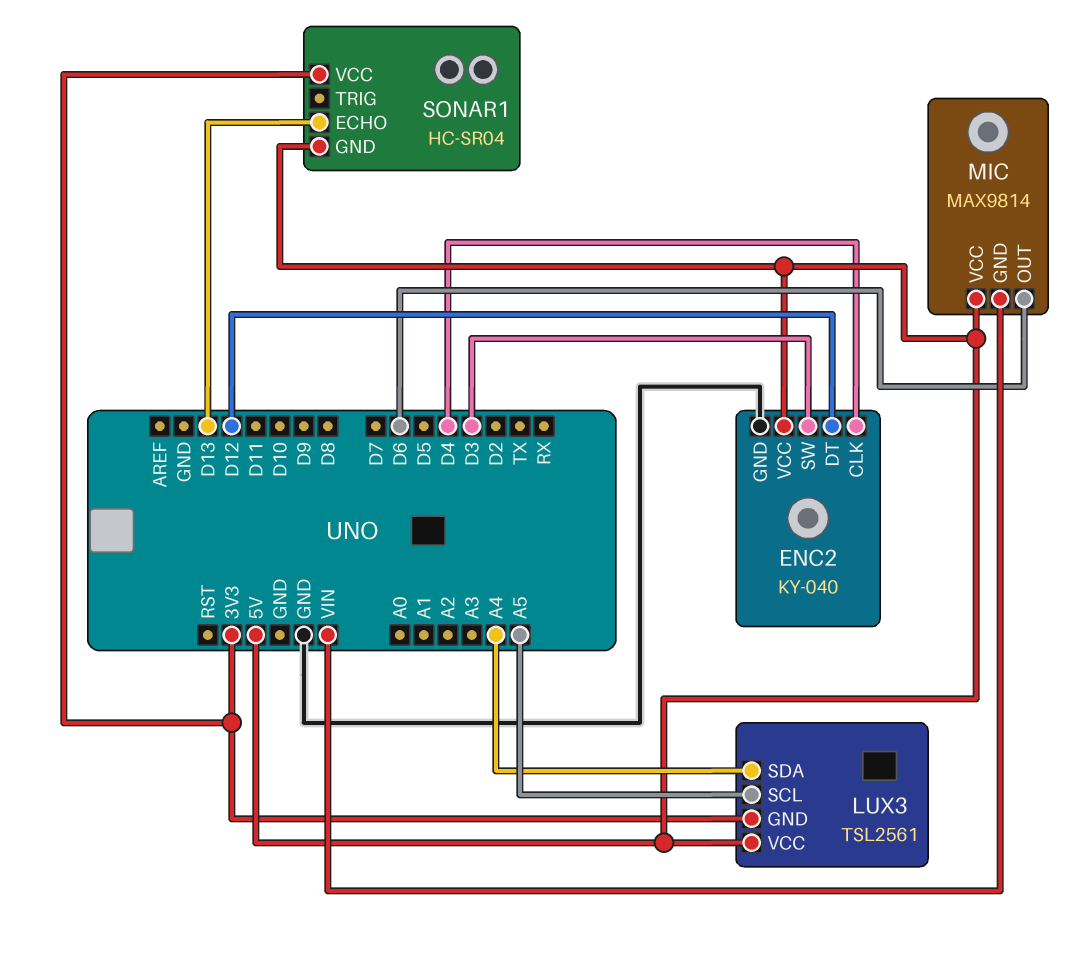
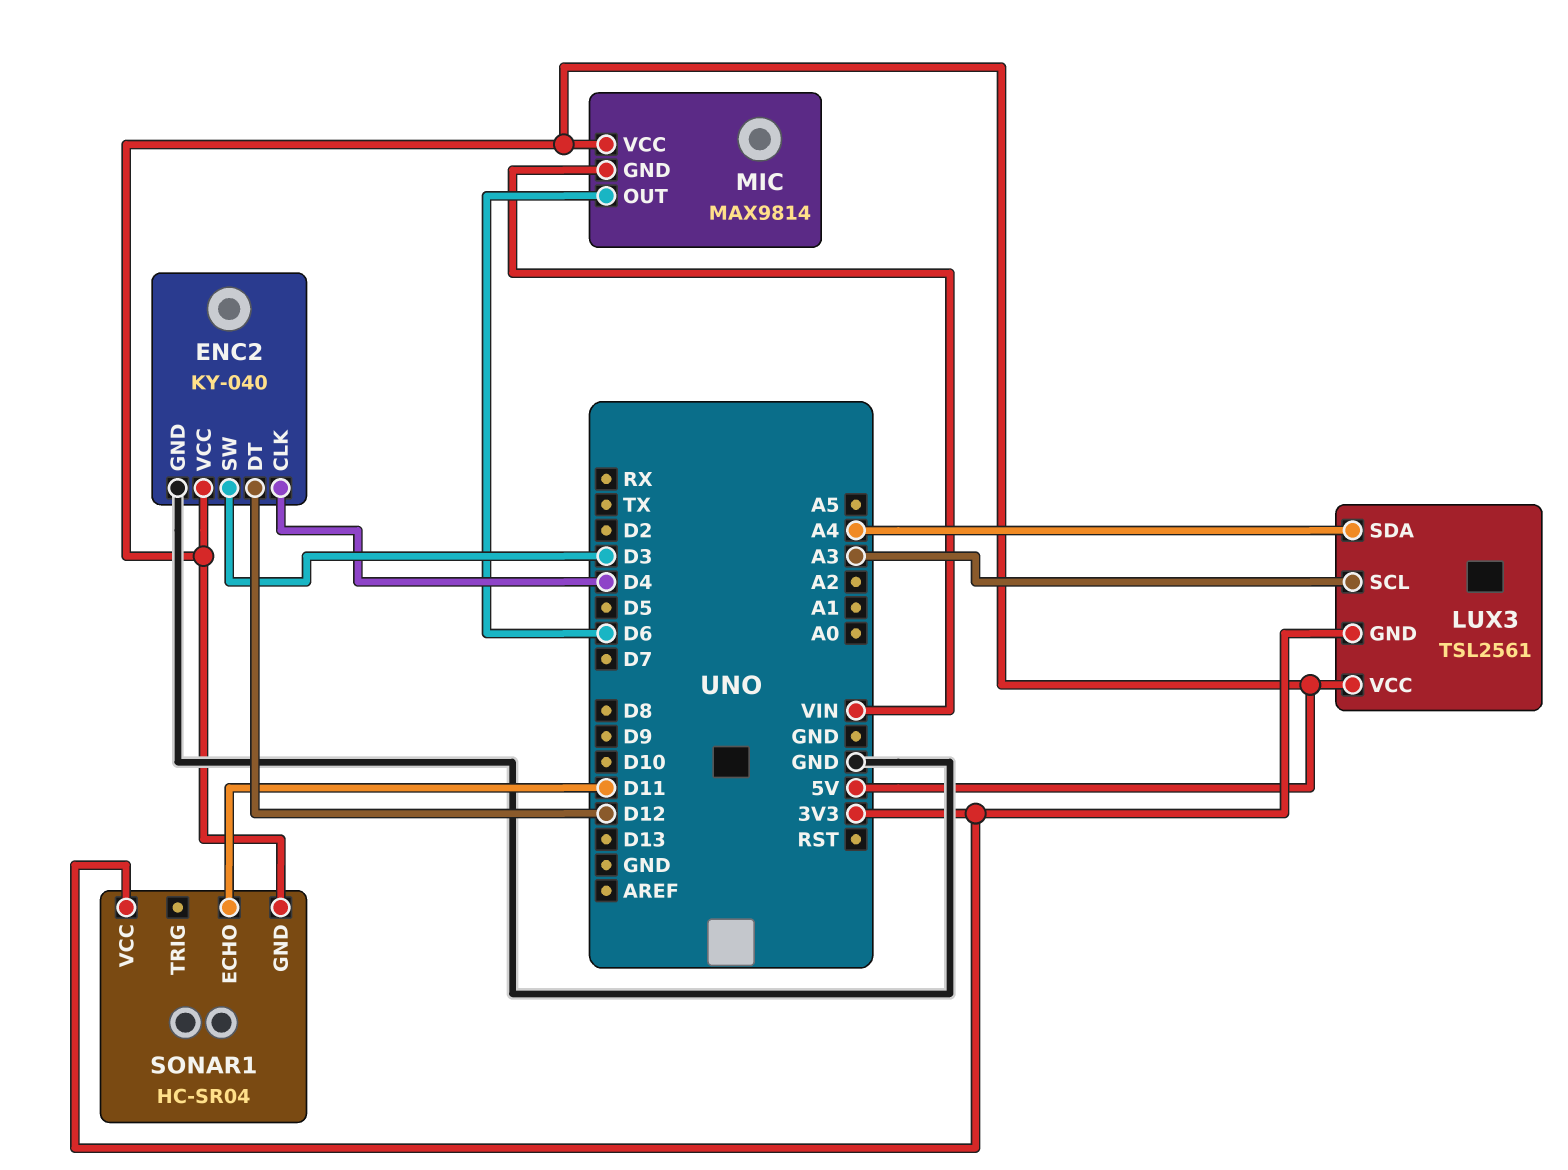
LUX3 pin SCL: A5 -> A3
SONAR1 pin ECHO: D13 -> D11

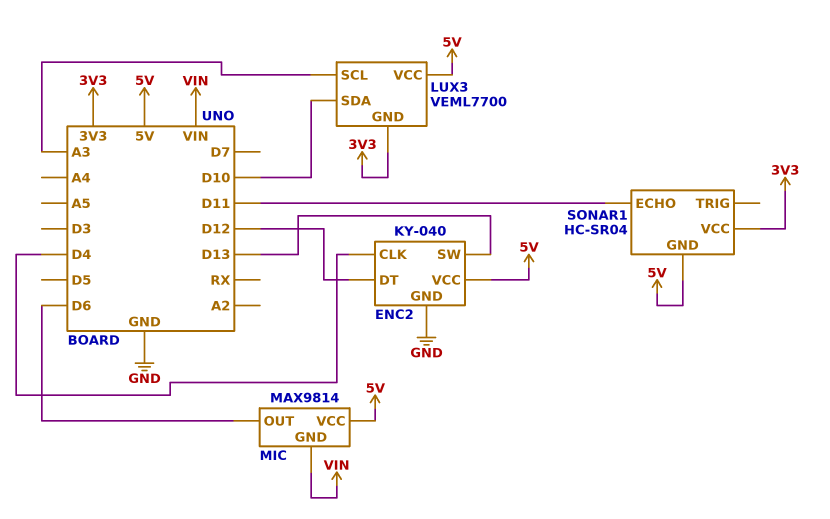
ENC2 pin SW: D3 -> D13
LUX3: TSL2561 -> VEML7700
LUX3 pin SDA: A4 -> D10

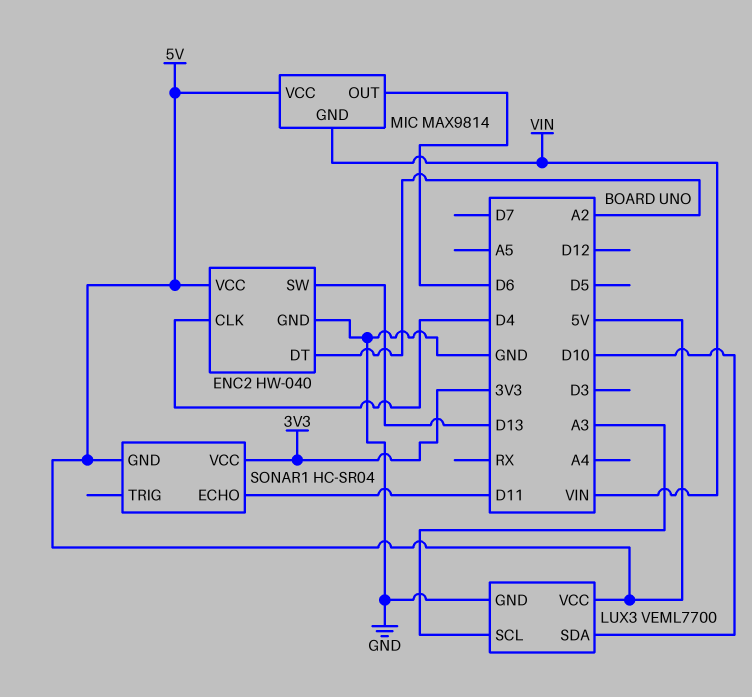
ENC2: KY-040 -> HW-040
ENC2 pin DT: D12 -> A2
LUX3 pin GND: 3V3 -> GND

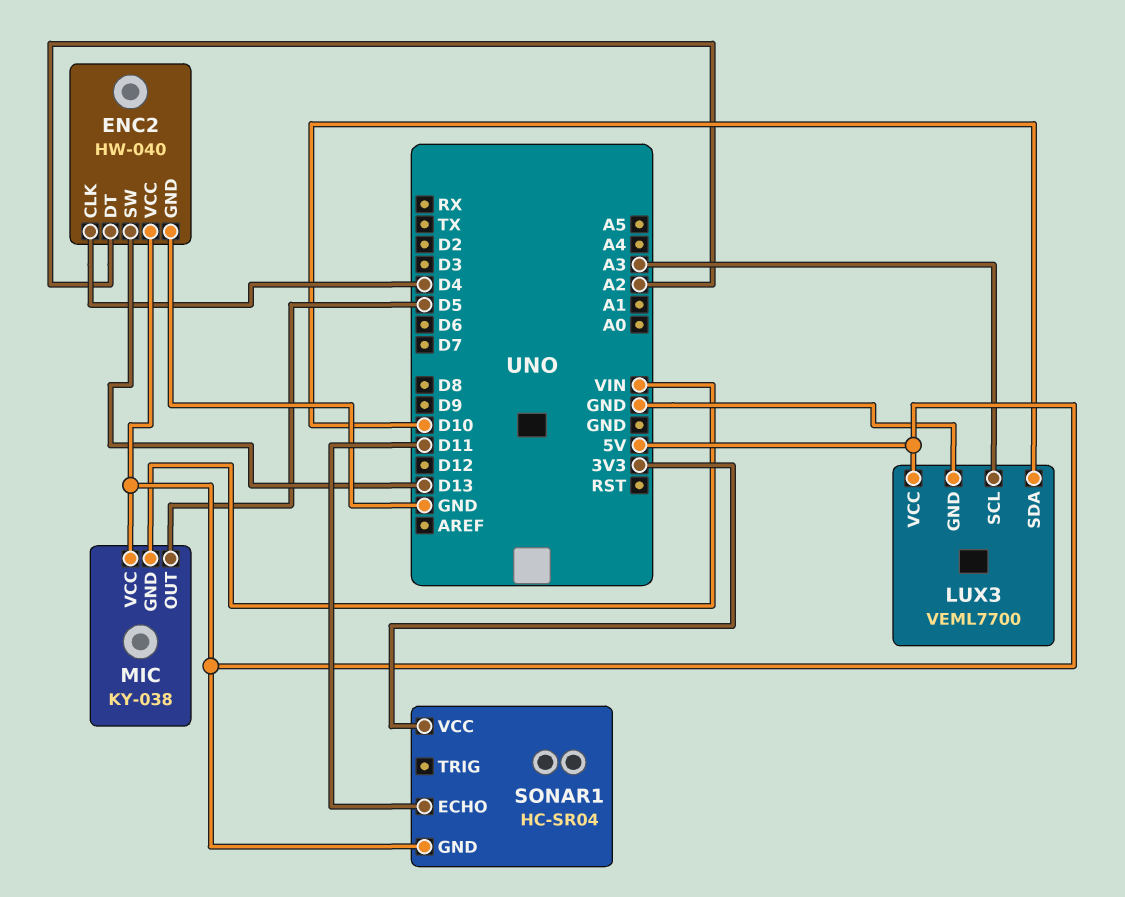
MIC: MAX9814 -> KY-038
MIC pin OUT: D6 -> D5

